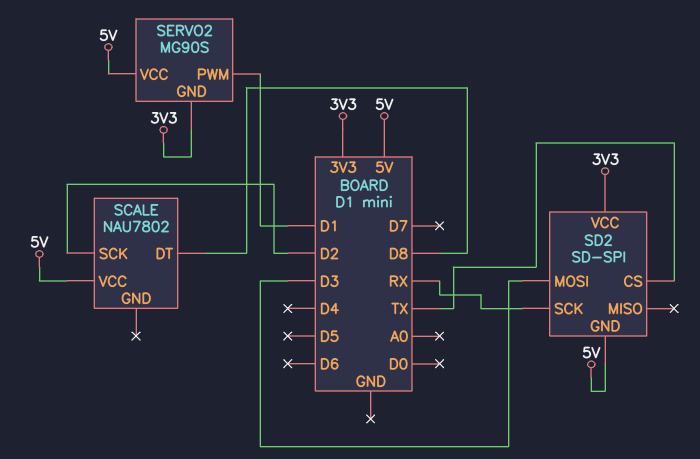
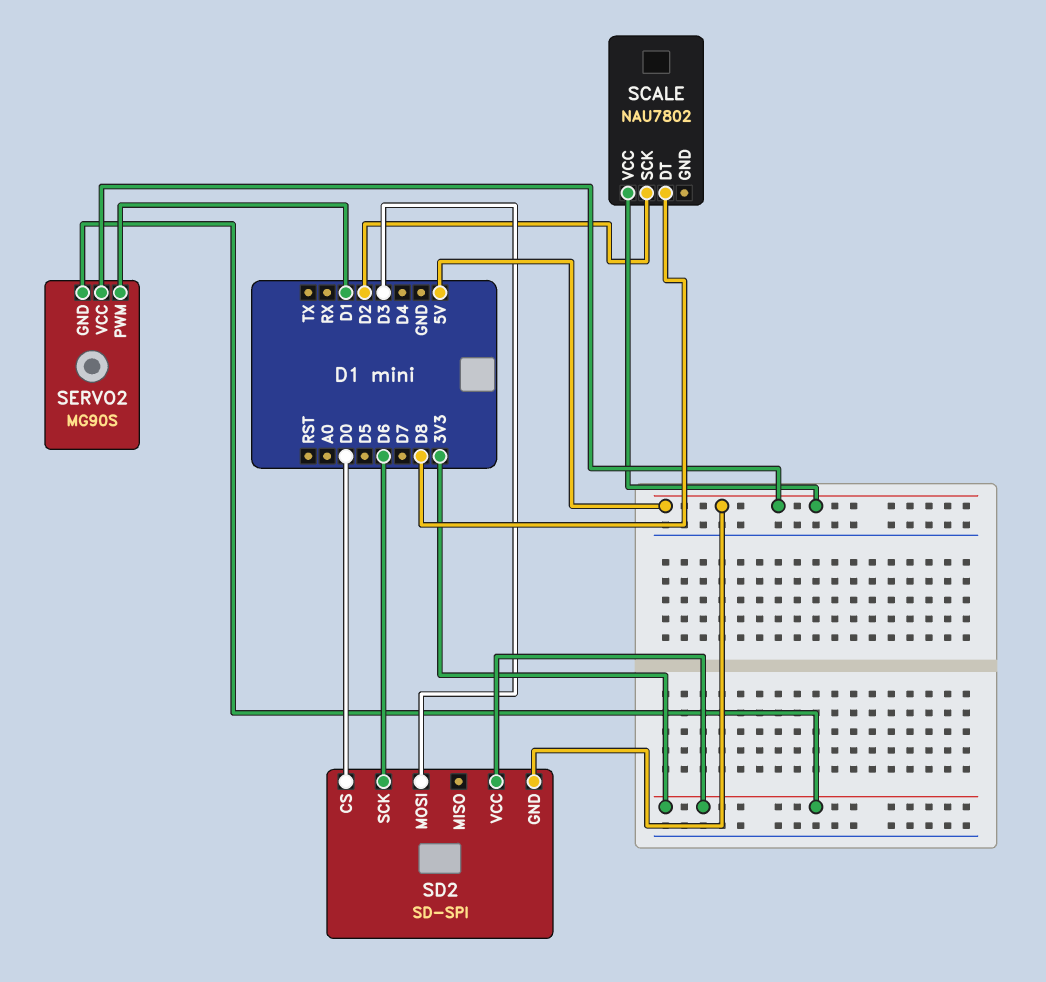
SD2 pin CS: TX -> D0
SD2 pin SCK: RX -> D6

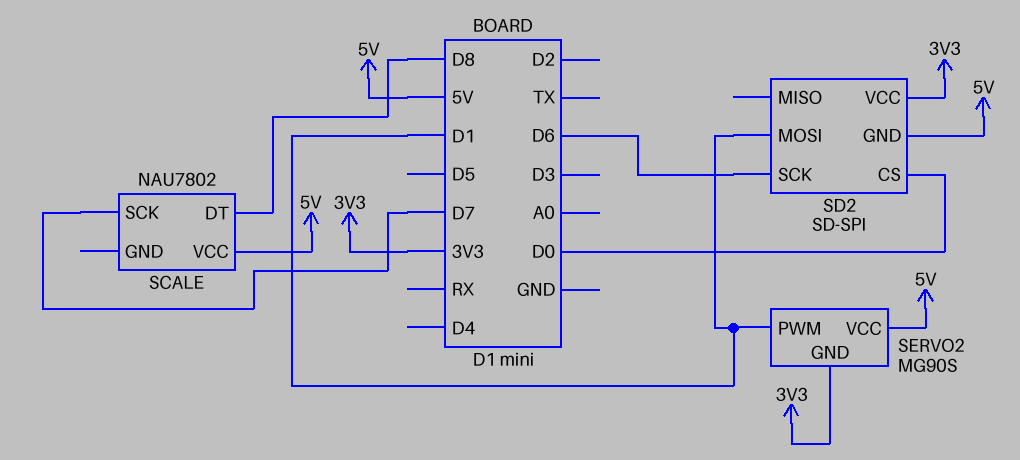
SCALE pin SCK: D2 -> D7
SD2 pin MOSI: D3 -> D1

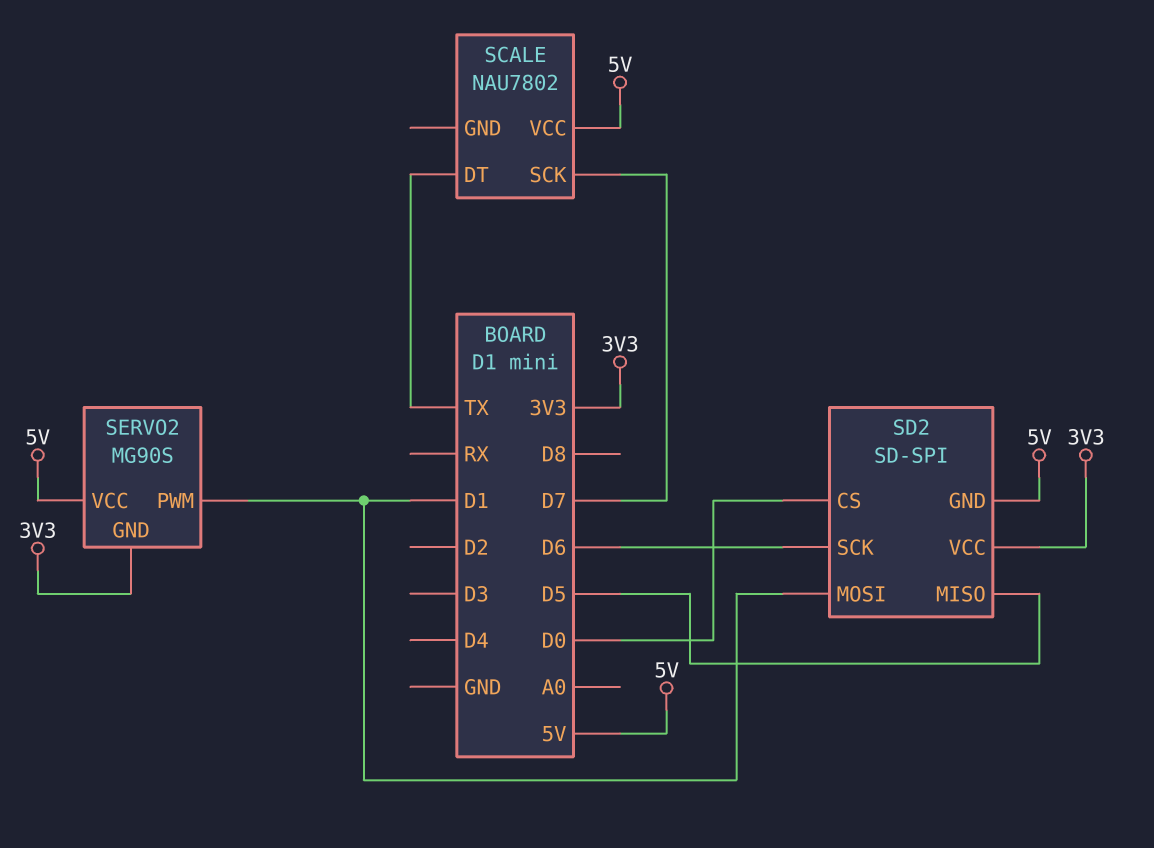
SCALE pin DT: D8 -> TX
SD2 pin MISO: none -> D5

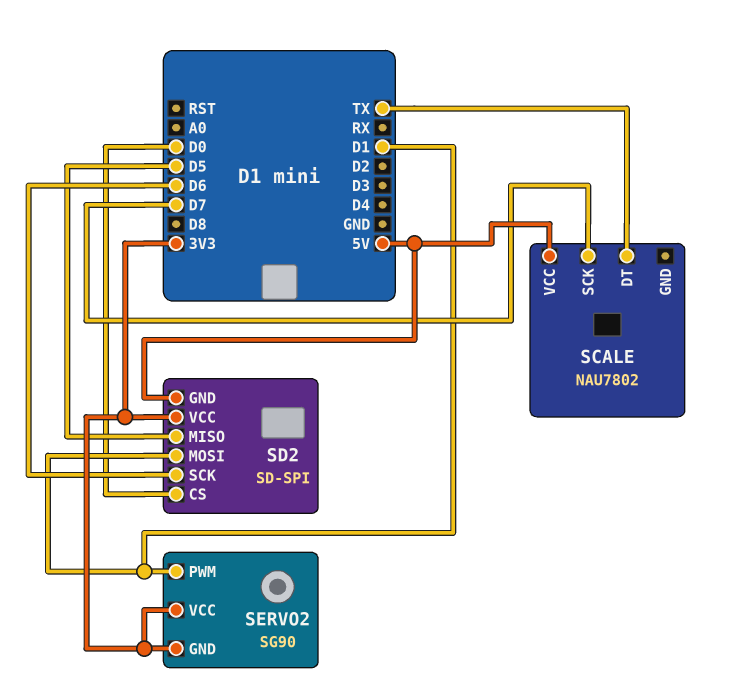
SERVO2: MG90S -> SG90
SERVO2 pin VCC: 5V -> 3V3

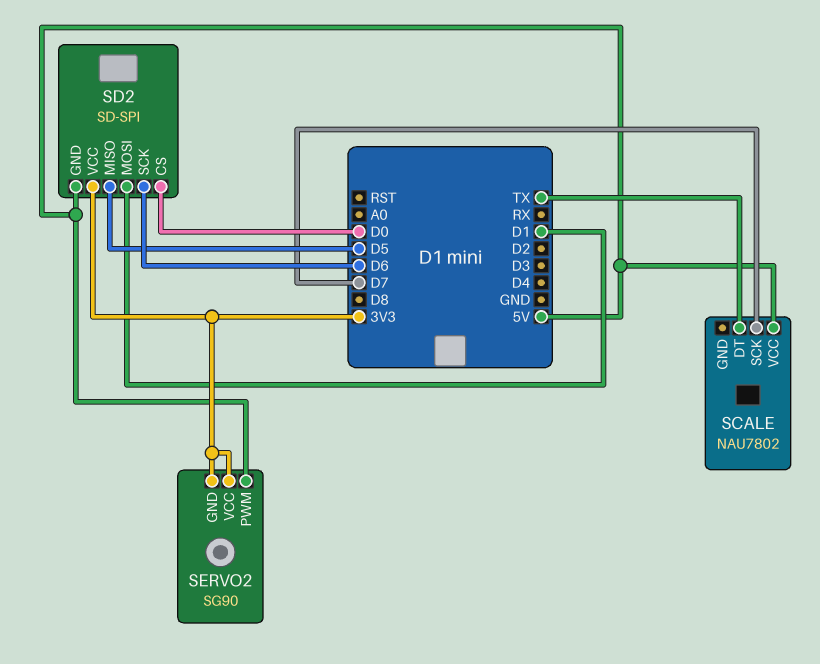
SERVO2 pin PWM: D1 -> 5V

